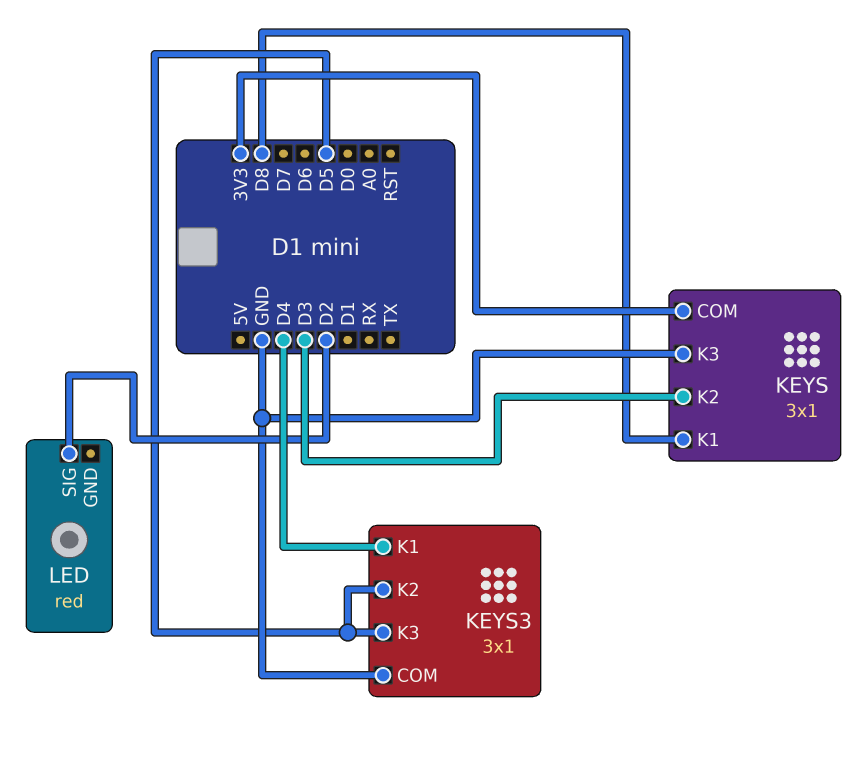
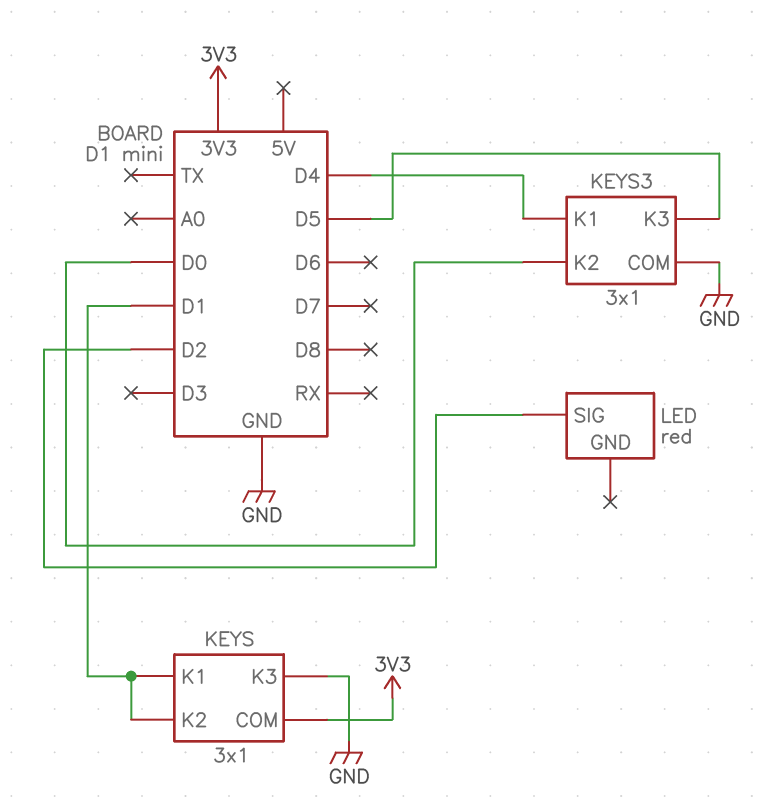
KEYS pin K1: D8 -> D1
KEYS pin K2: D3 -> D1
KEYS3 pin K2: D5 -> D0

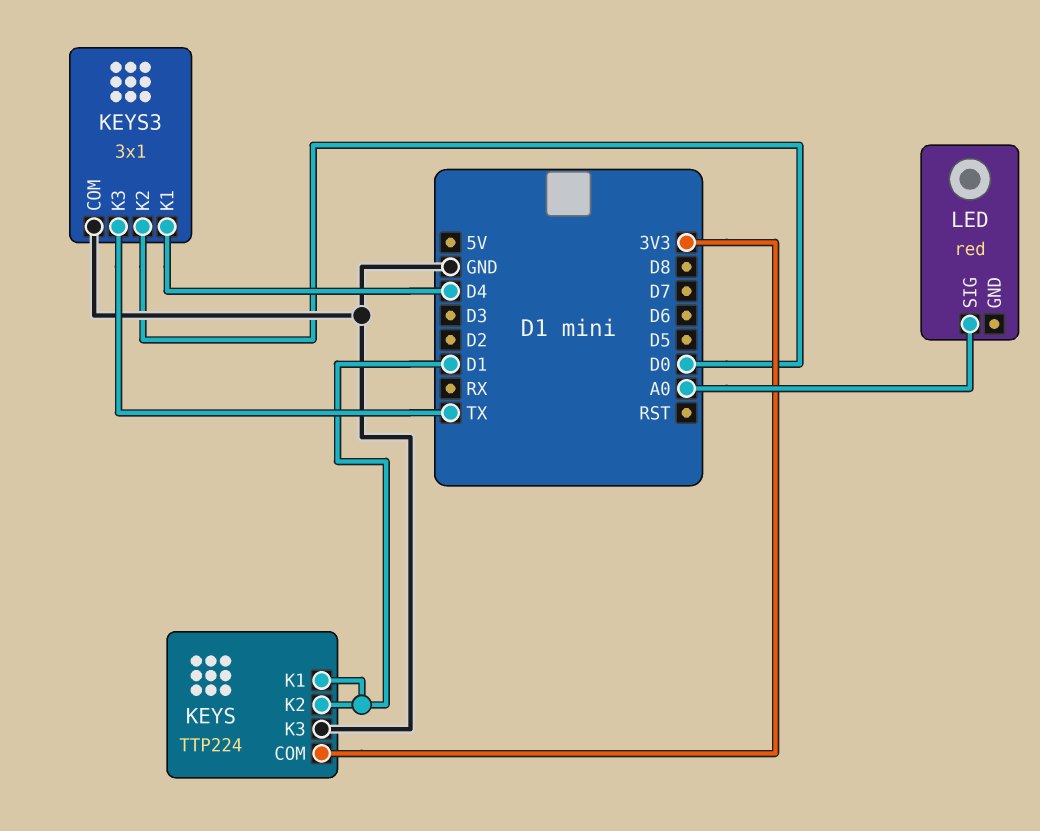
KEYS: 3x1 -> TTP224
KEYS3 pin K3: D5 -> TX
LED pin SIG: D2 -> A0

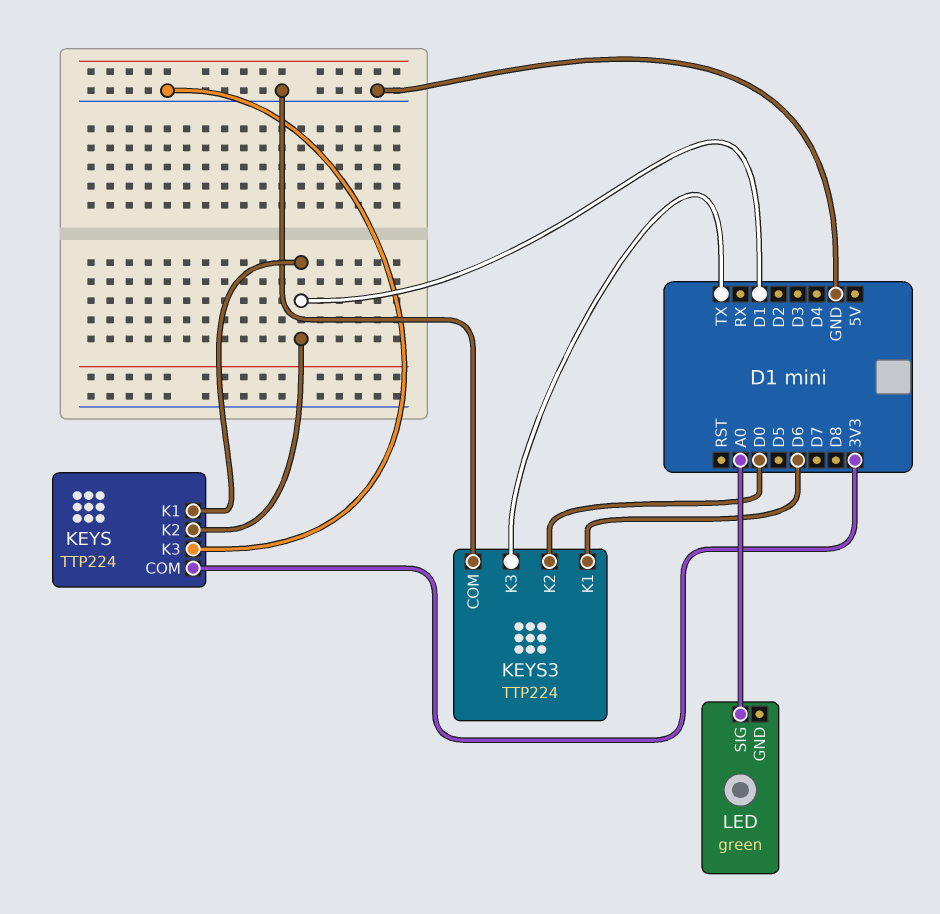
KEYS3: 3x1 -> TTP224
KEYS3 pin K1: D4 -> D6
LED: red -> green

